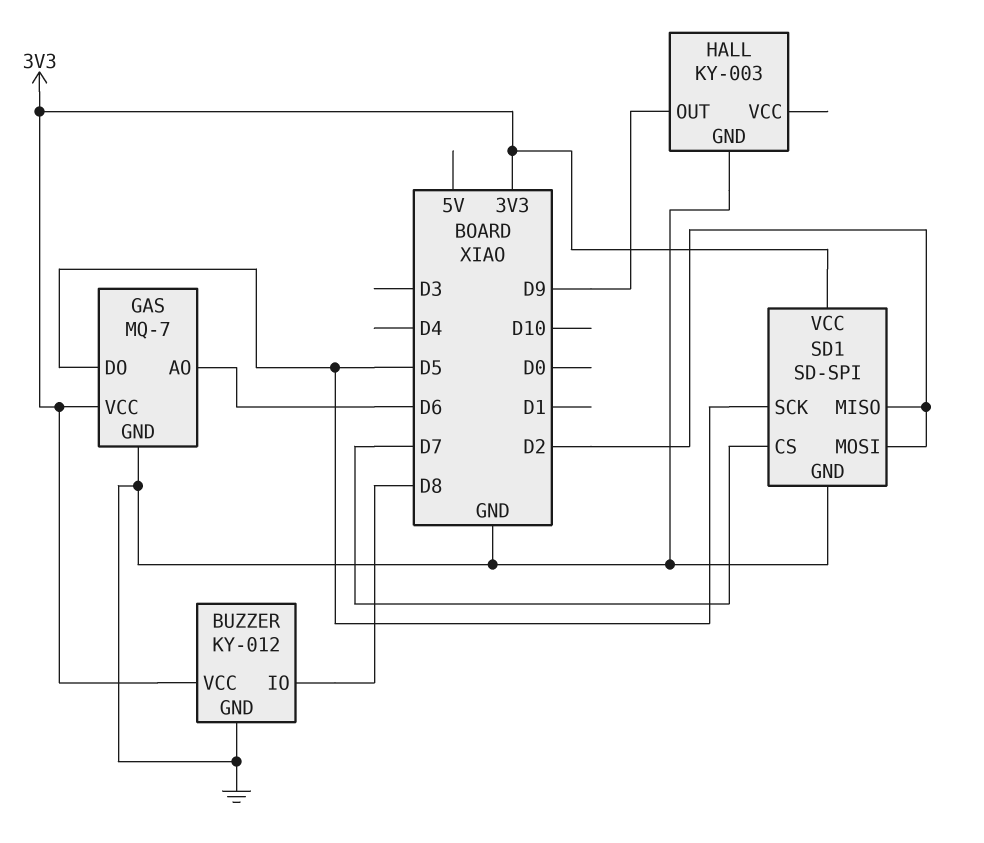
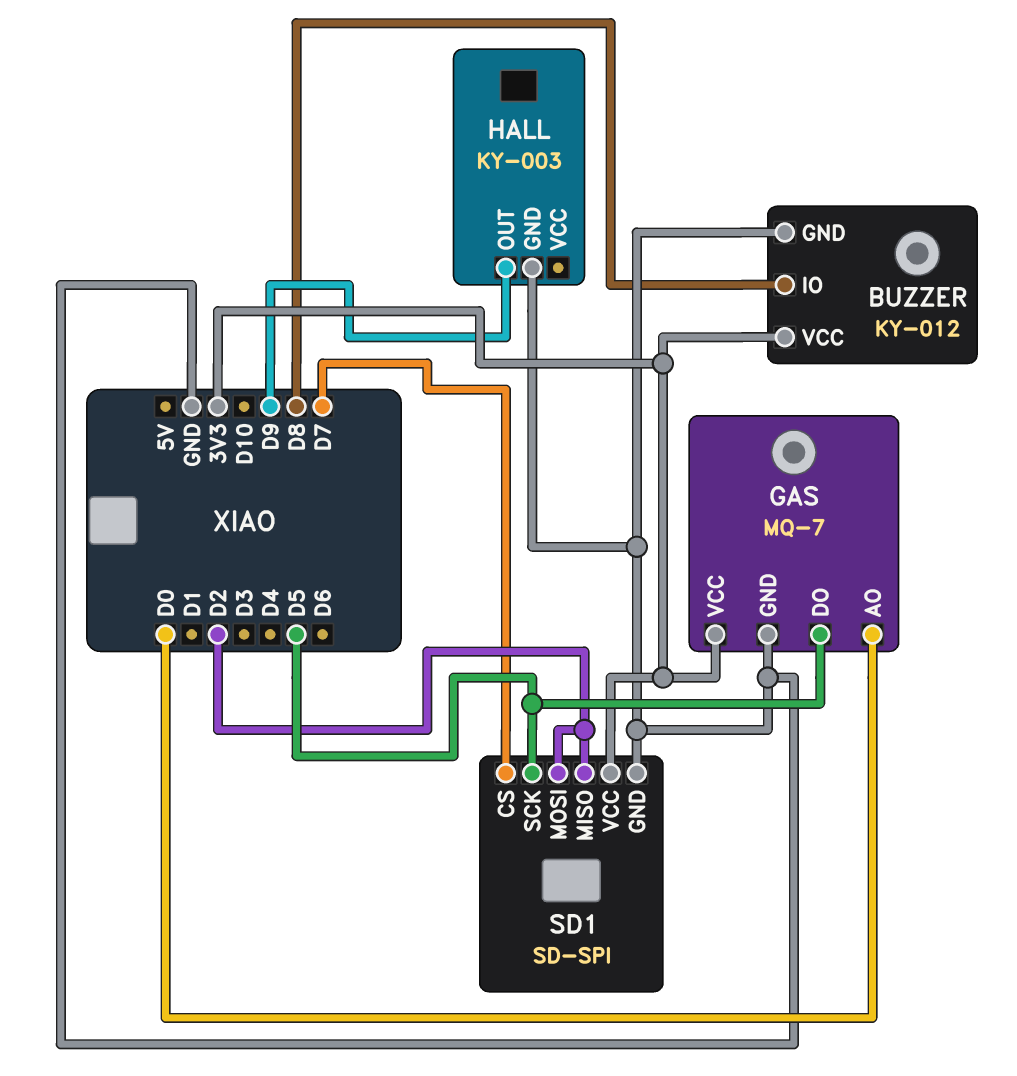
GAS pin AO: D6 -> D0

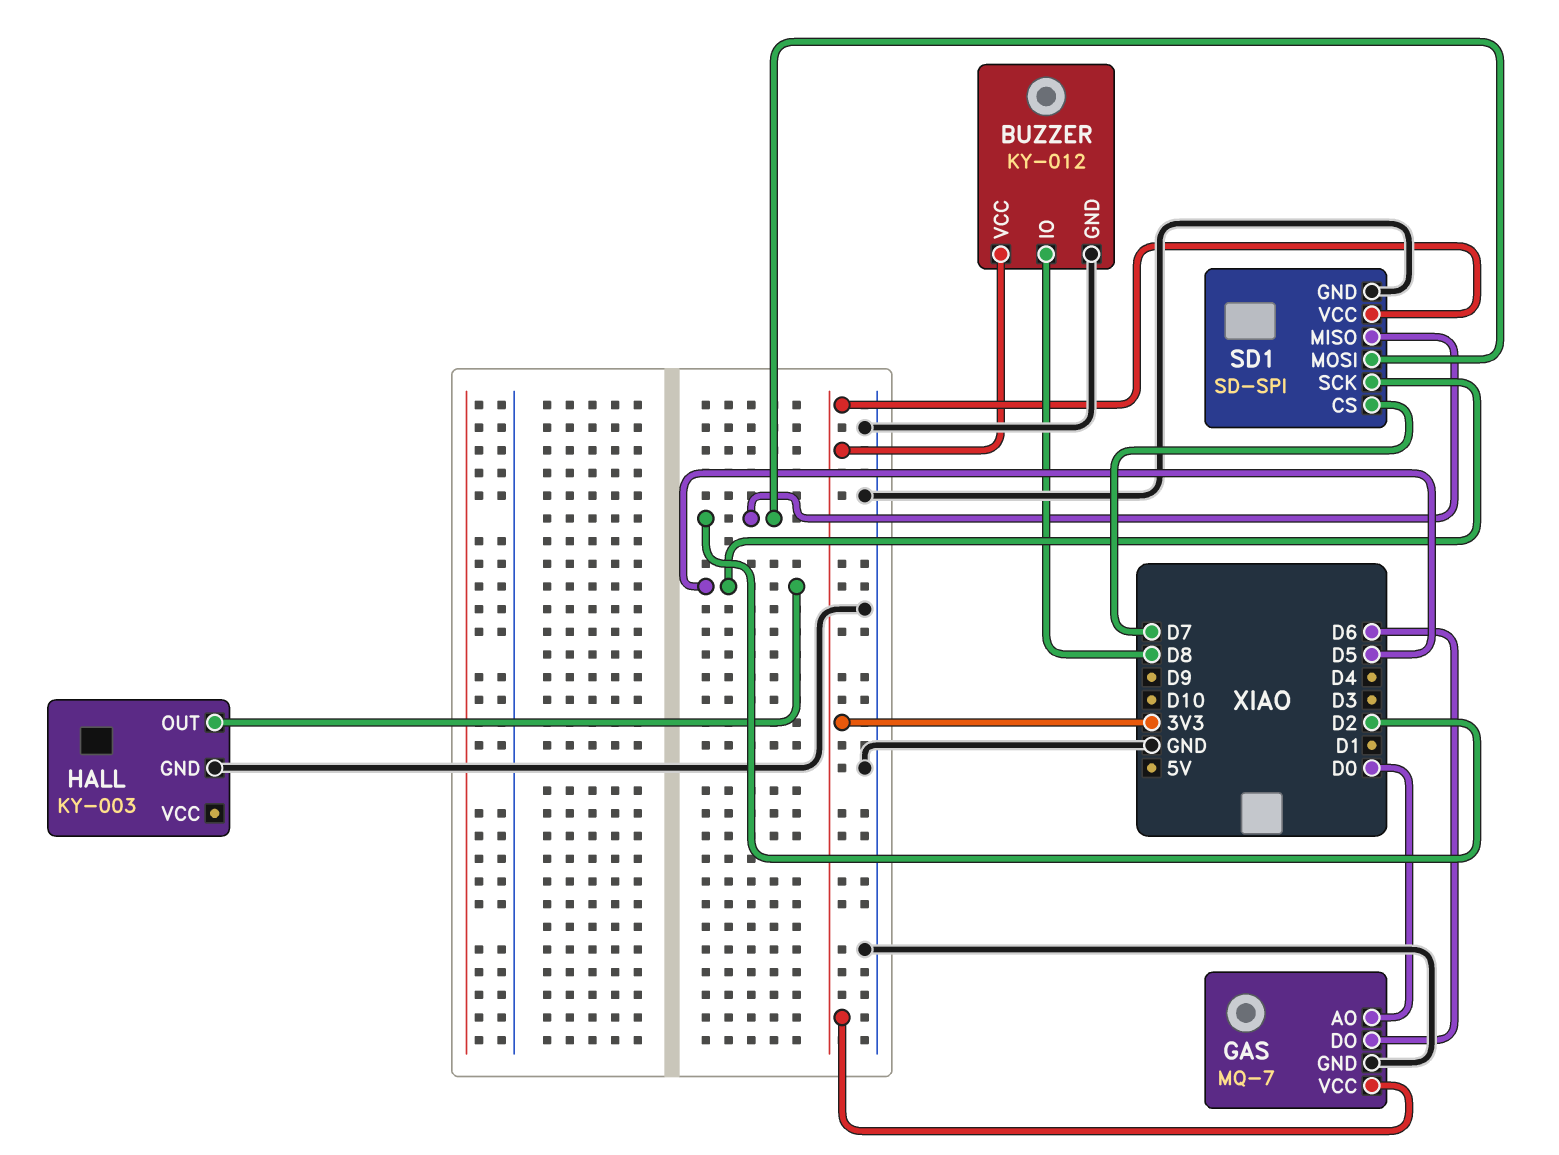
GAS pin DO: D5 -> D6
HALL pin OUT: D9 -> D5

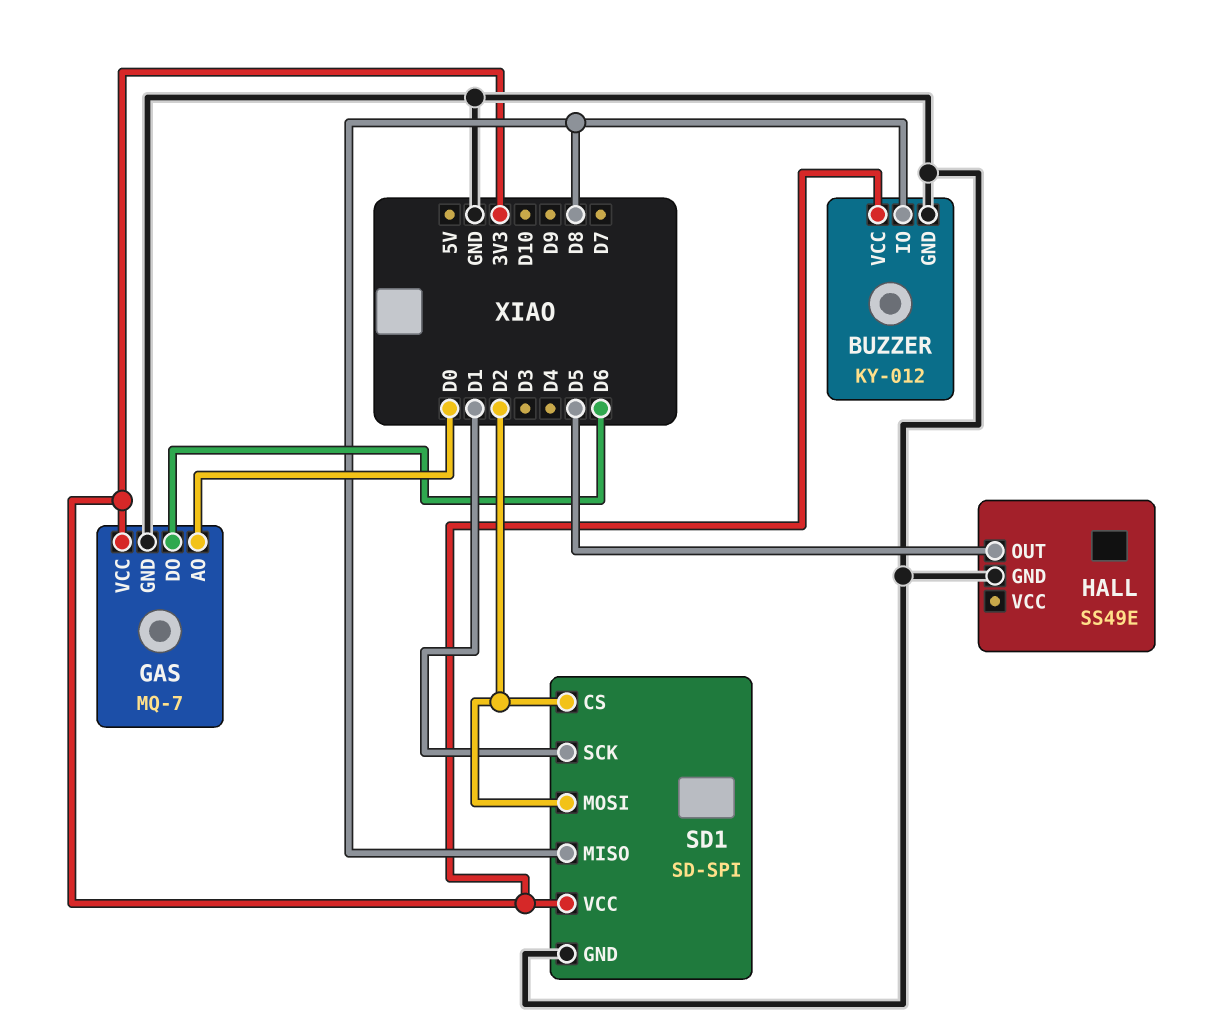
HALL: KY-003 -> SS49E
SD1 pin CS: D7 -> D2
SD1 pin MISO: D2 -> D8
SD1 pin SCK: D5 -> D1

